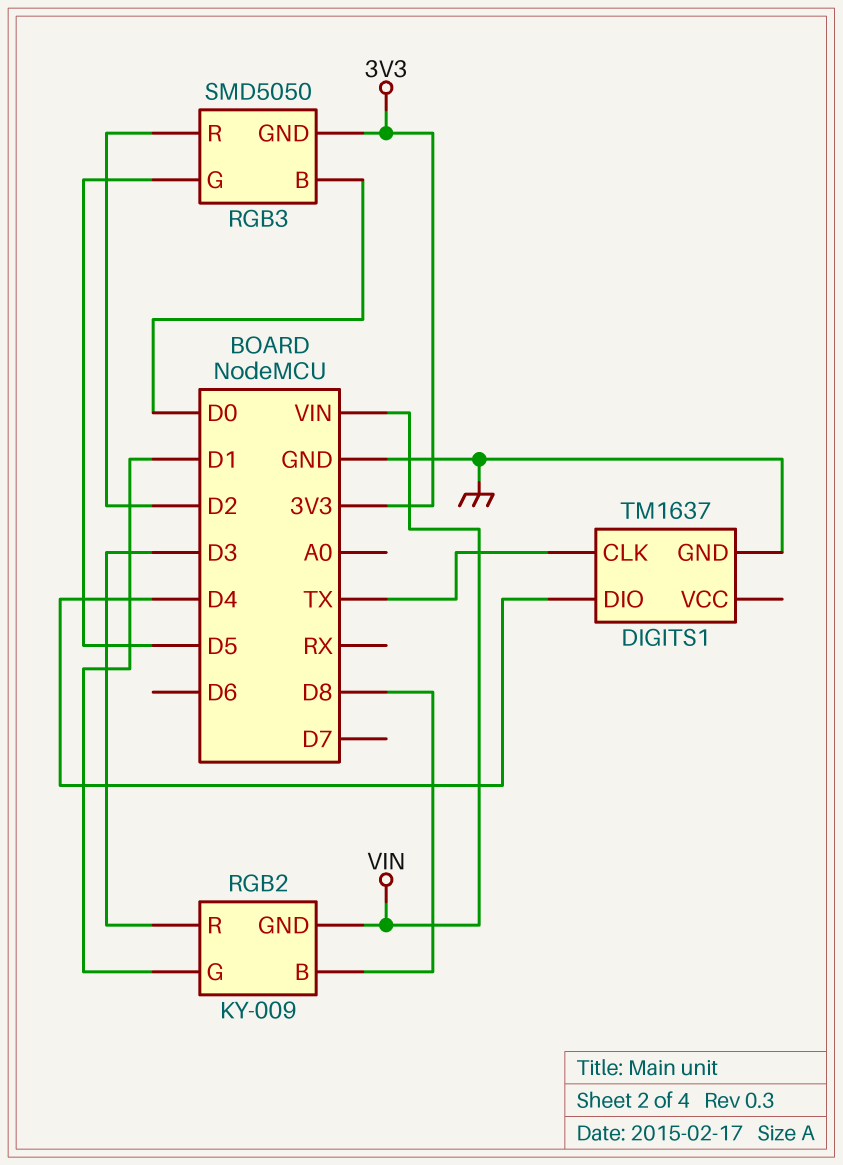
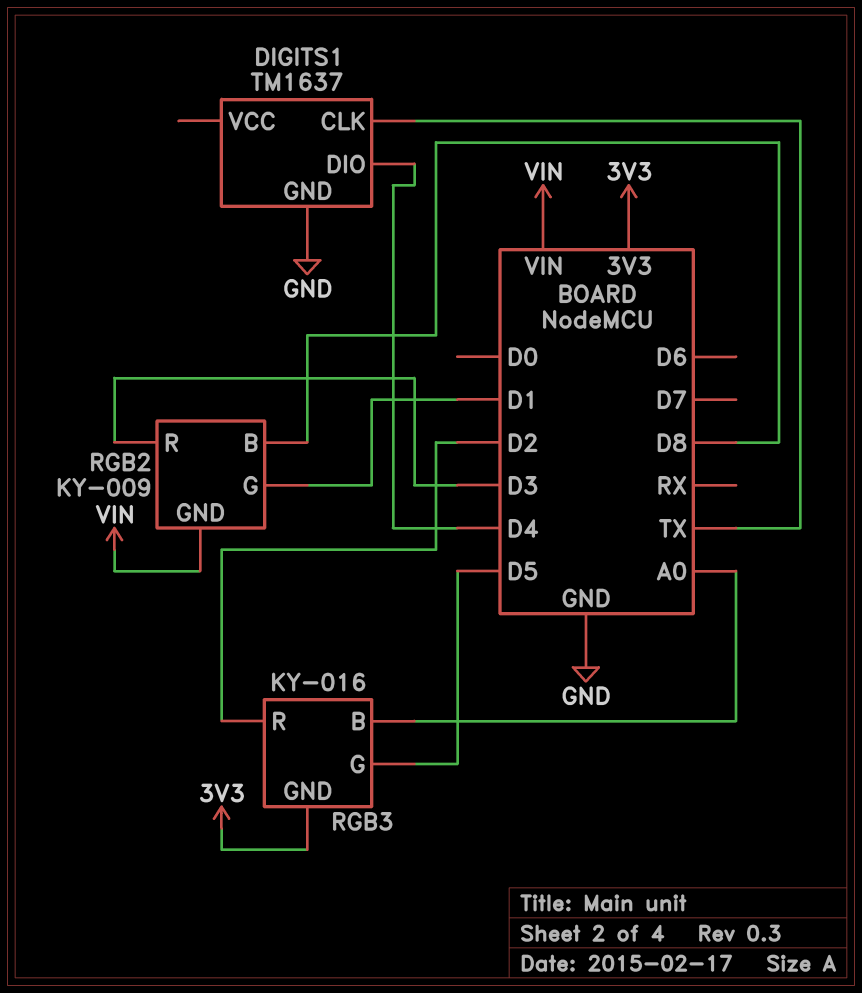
RGB3: SMD5050 -> KY-016
RGB3 pin B: D0 -> A0

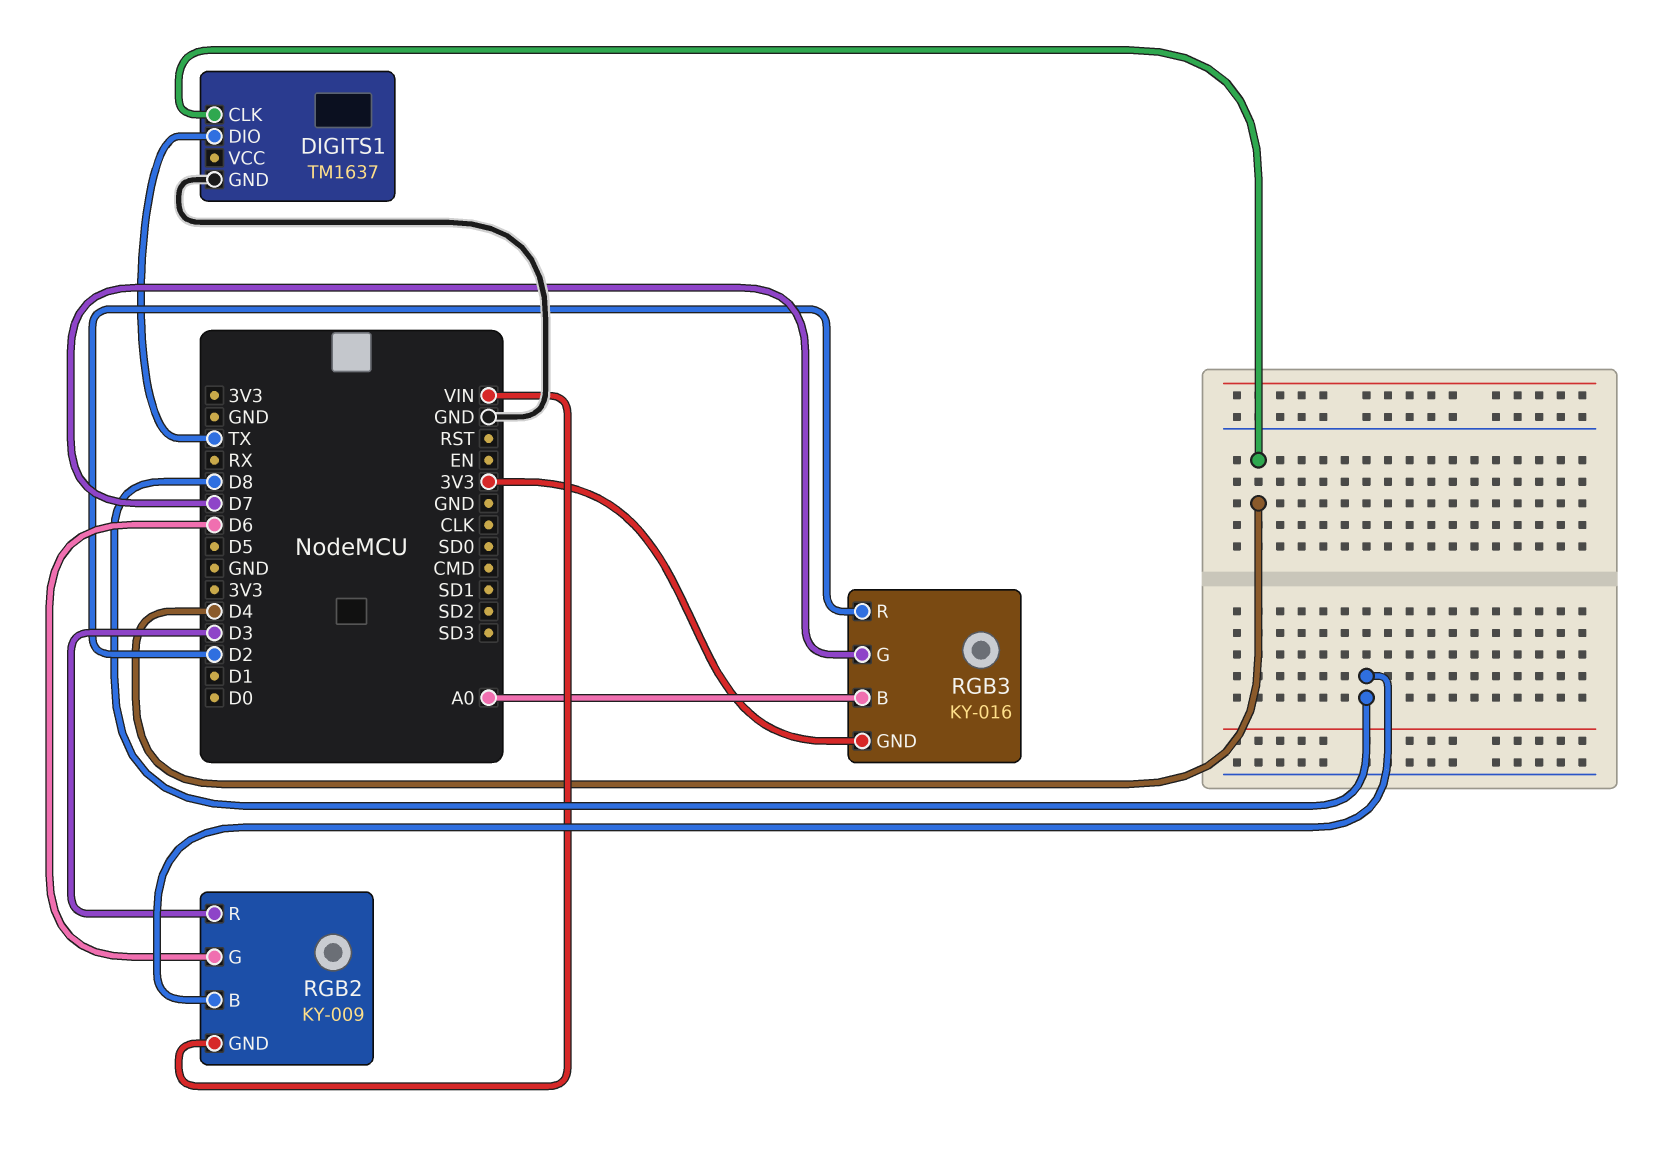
DIGITS1 pin CLK: TX -> D4
DIGITS1 pin DIO: D4 -> TX
RGB2 pin G: D1 -> D6
RGB3 pin G: D5 -> D7

